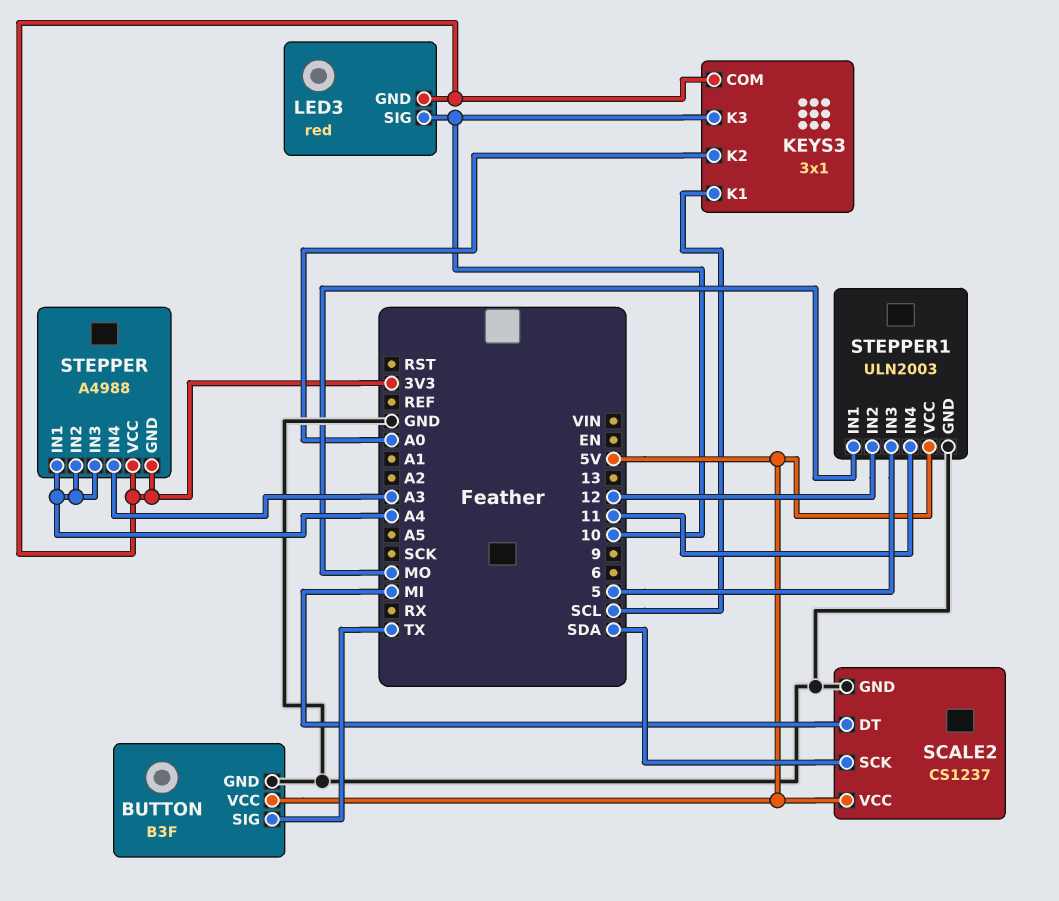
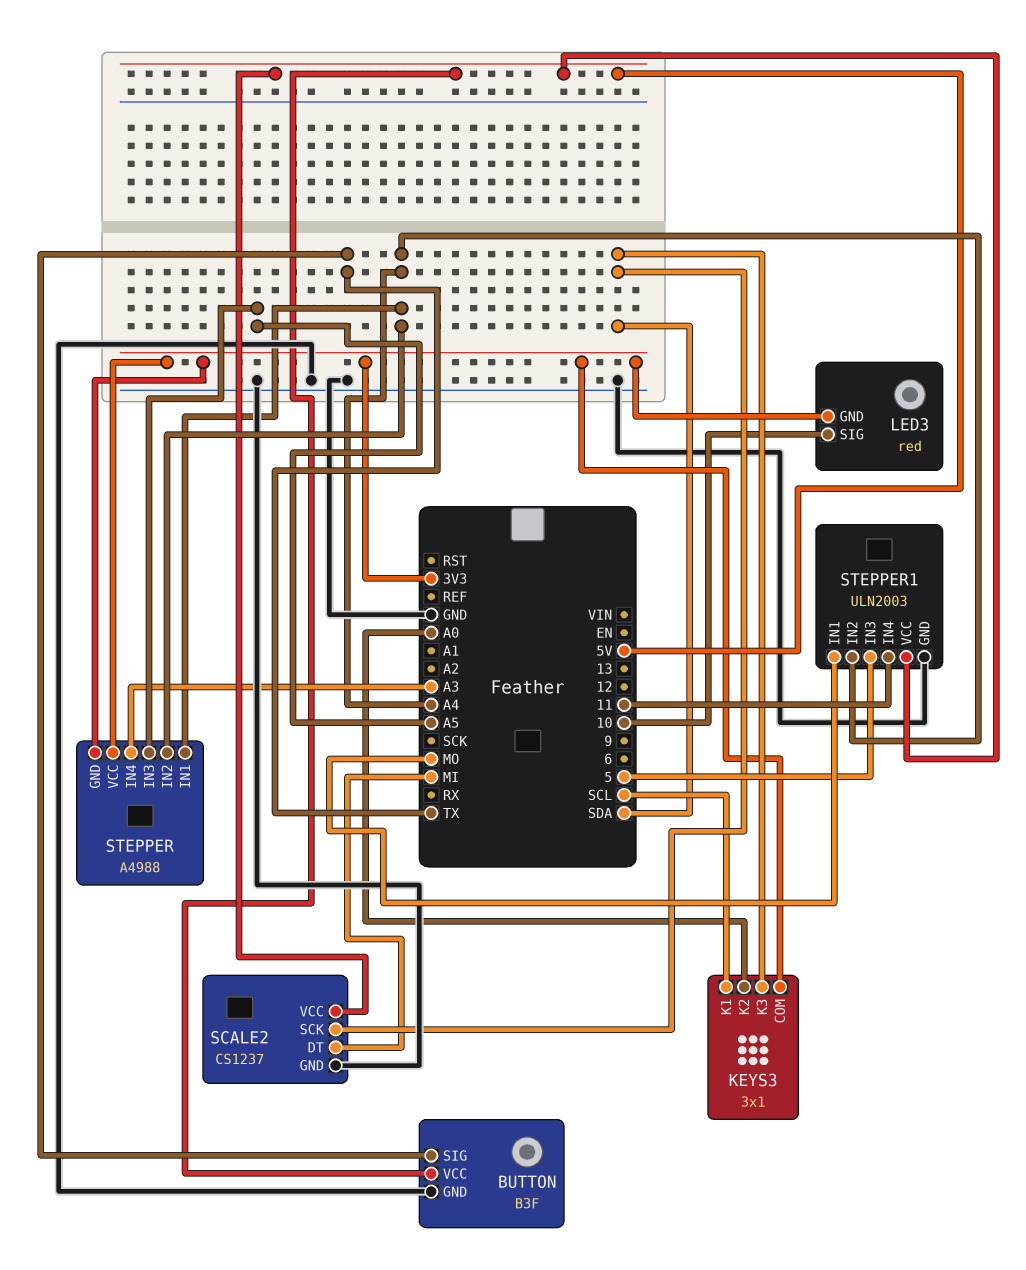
KEYS3 pin K3: 10 -> SDA
STEPPER pin IN3: A4 -> A5
STEPPER1 pin IN2: 12 -> A4

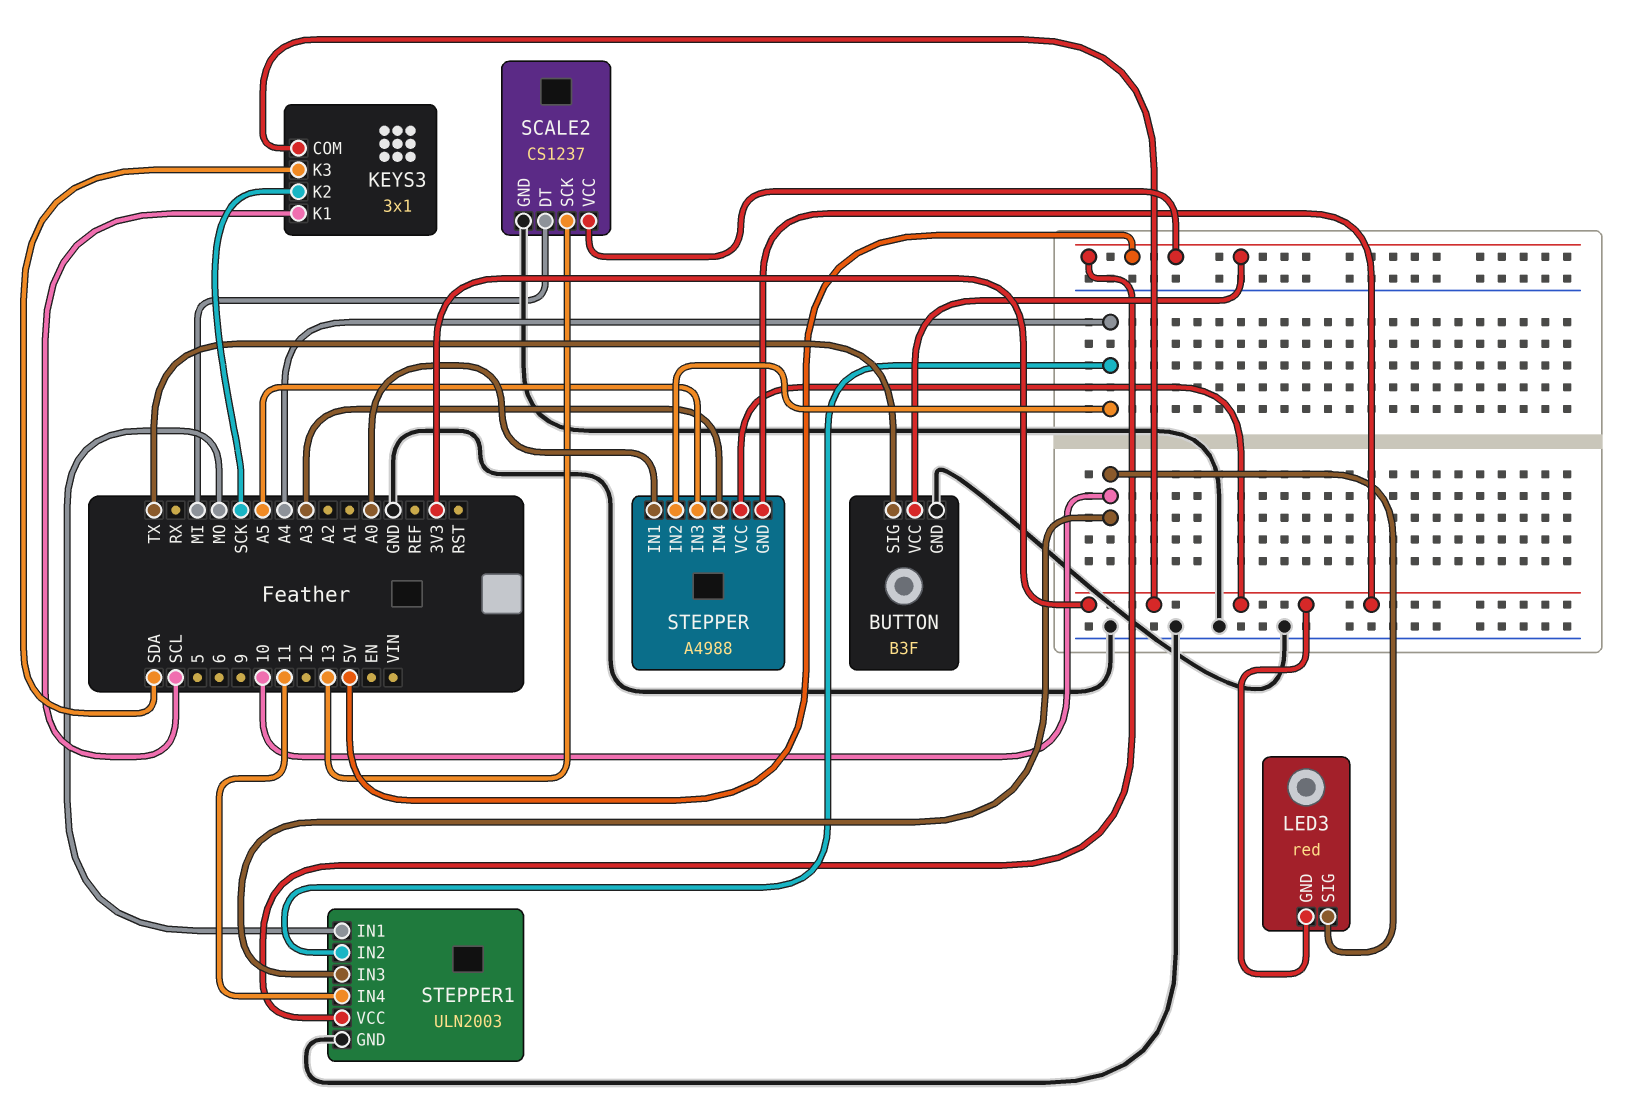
KEYS3 pin K2: A0 -> SCK
SCALE2 pin SCK: SDA -> 13
STEPPER pin IN1: A4 -> A0
STEPPER1 pin IN3: 5 -> 10

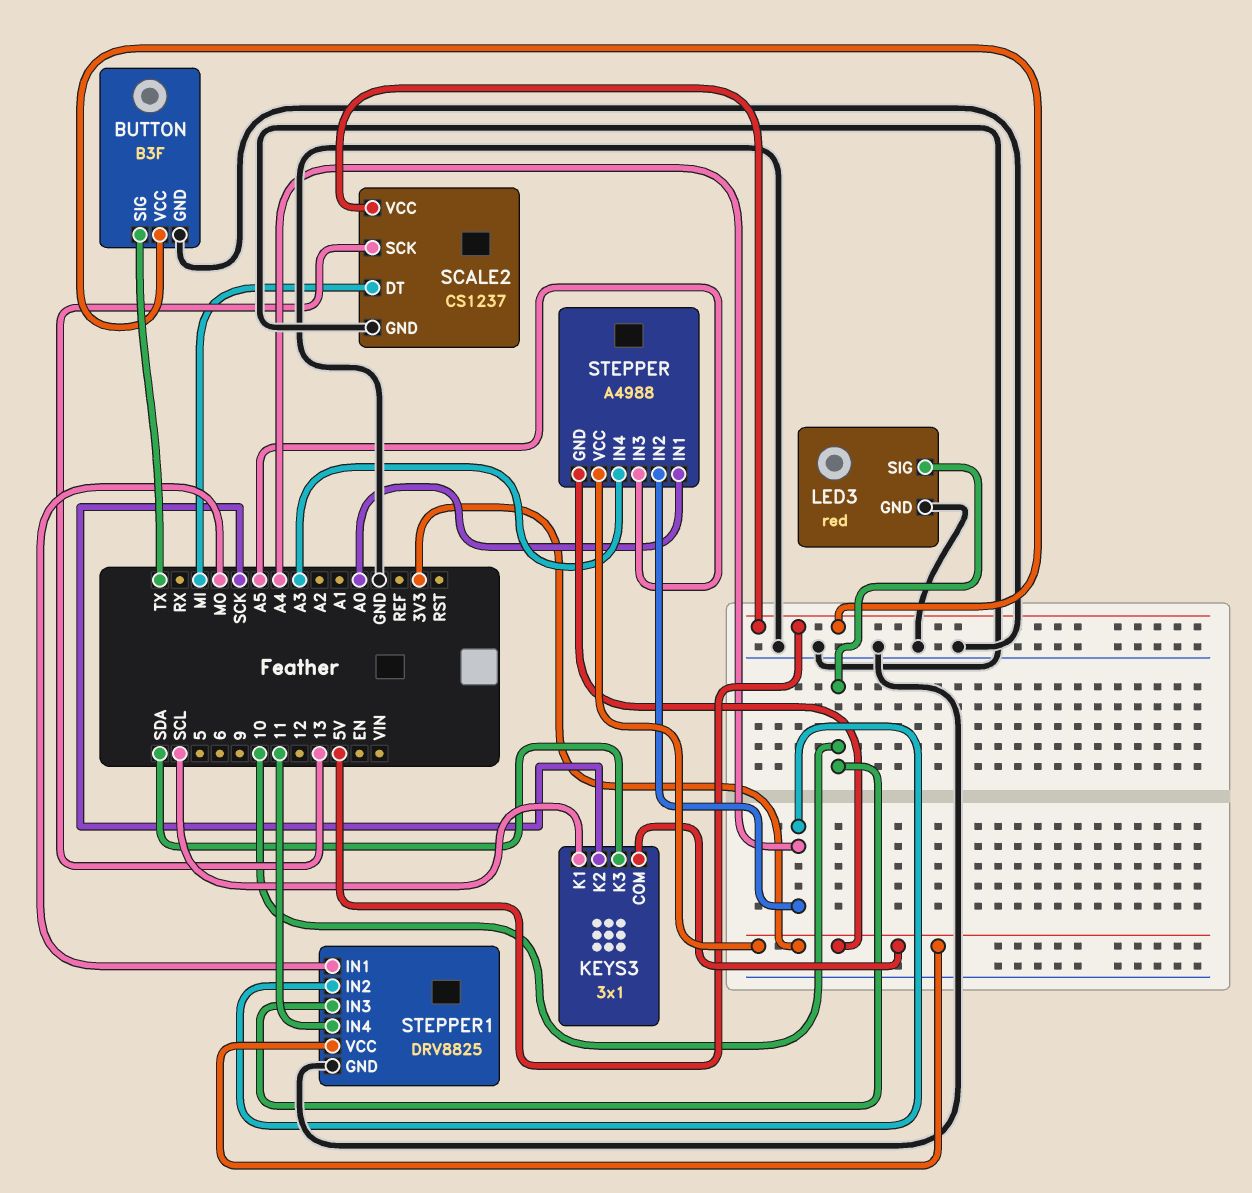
LED3 pin GND: 3V3 -> GND
STEPPER1: ULN2003 -> DRV8825
STEPPER1 pin VCC: 5V -> 3V3

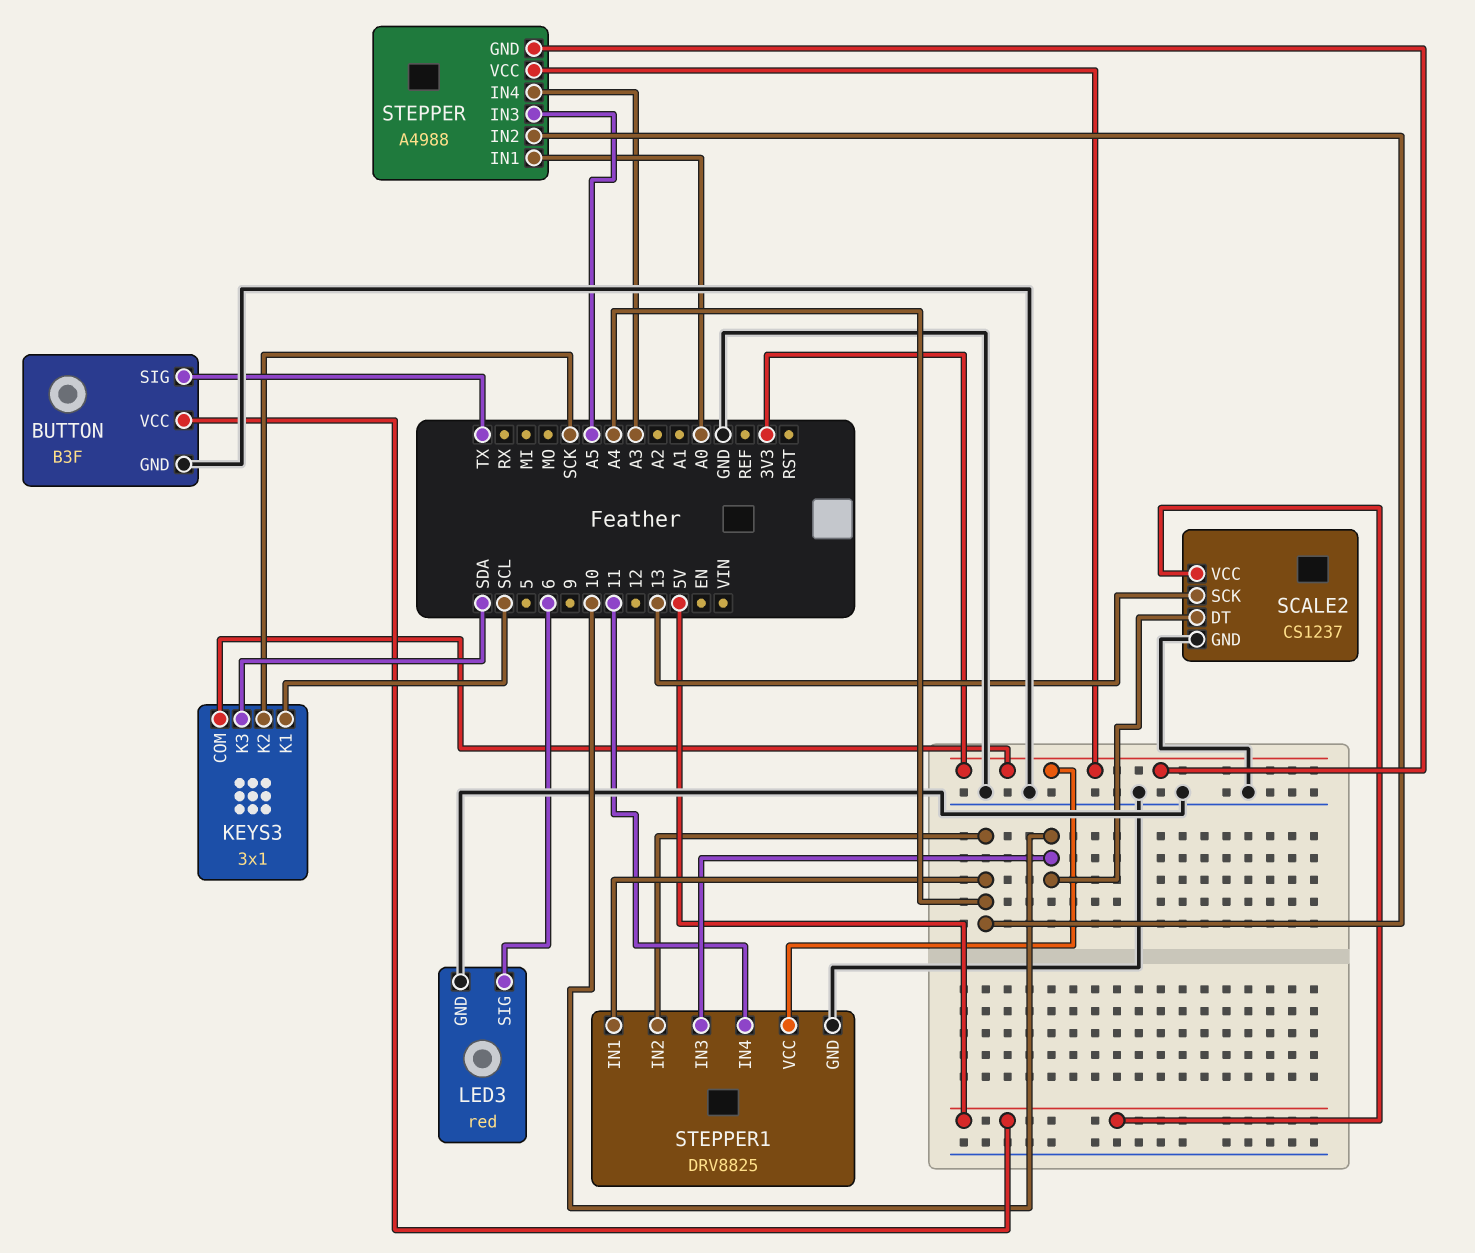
LED3 pin SIG: 10 -> 6
SCALE2 pin DT: MI -> 10
STEPPER1 pin IN1: MO -> A4

